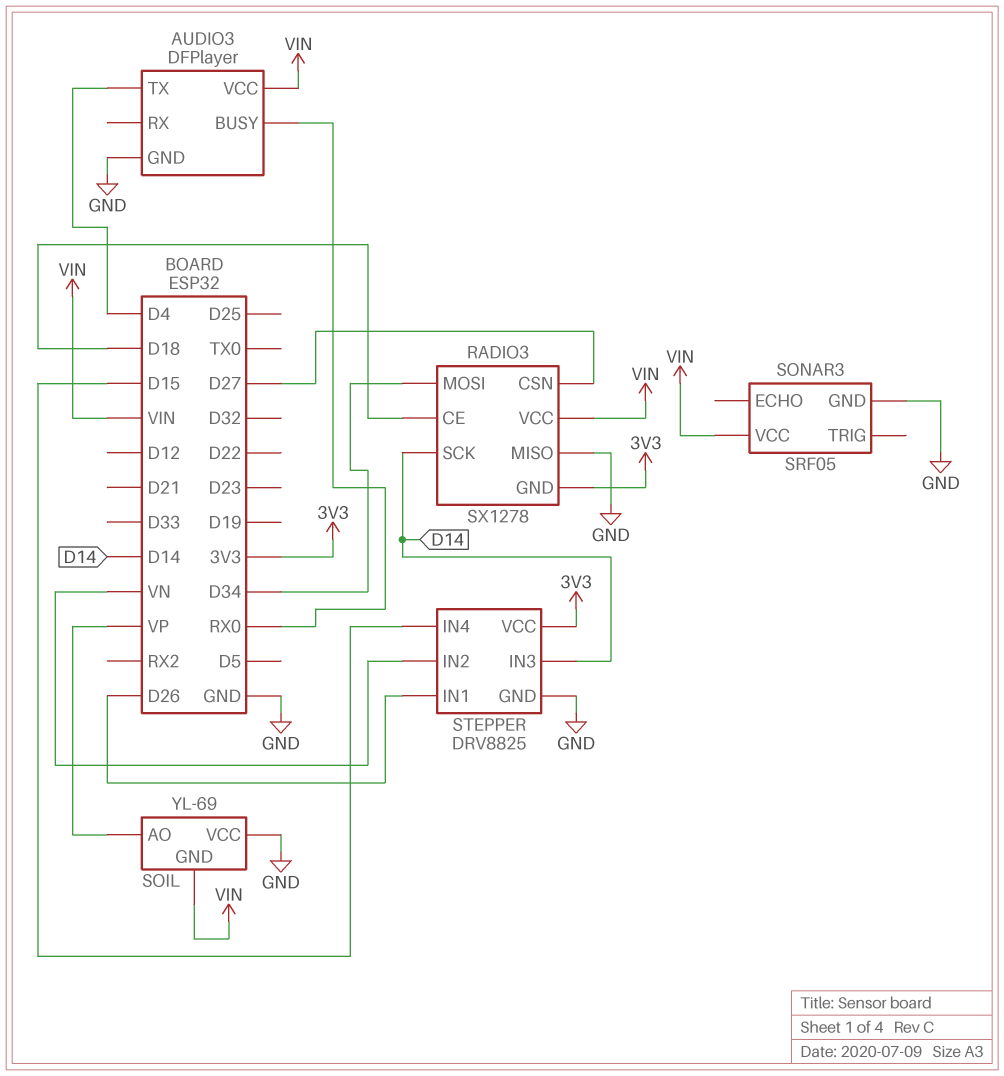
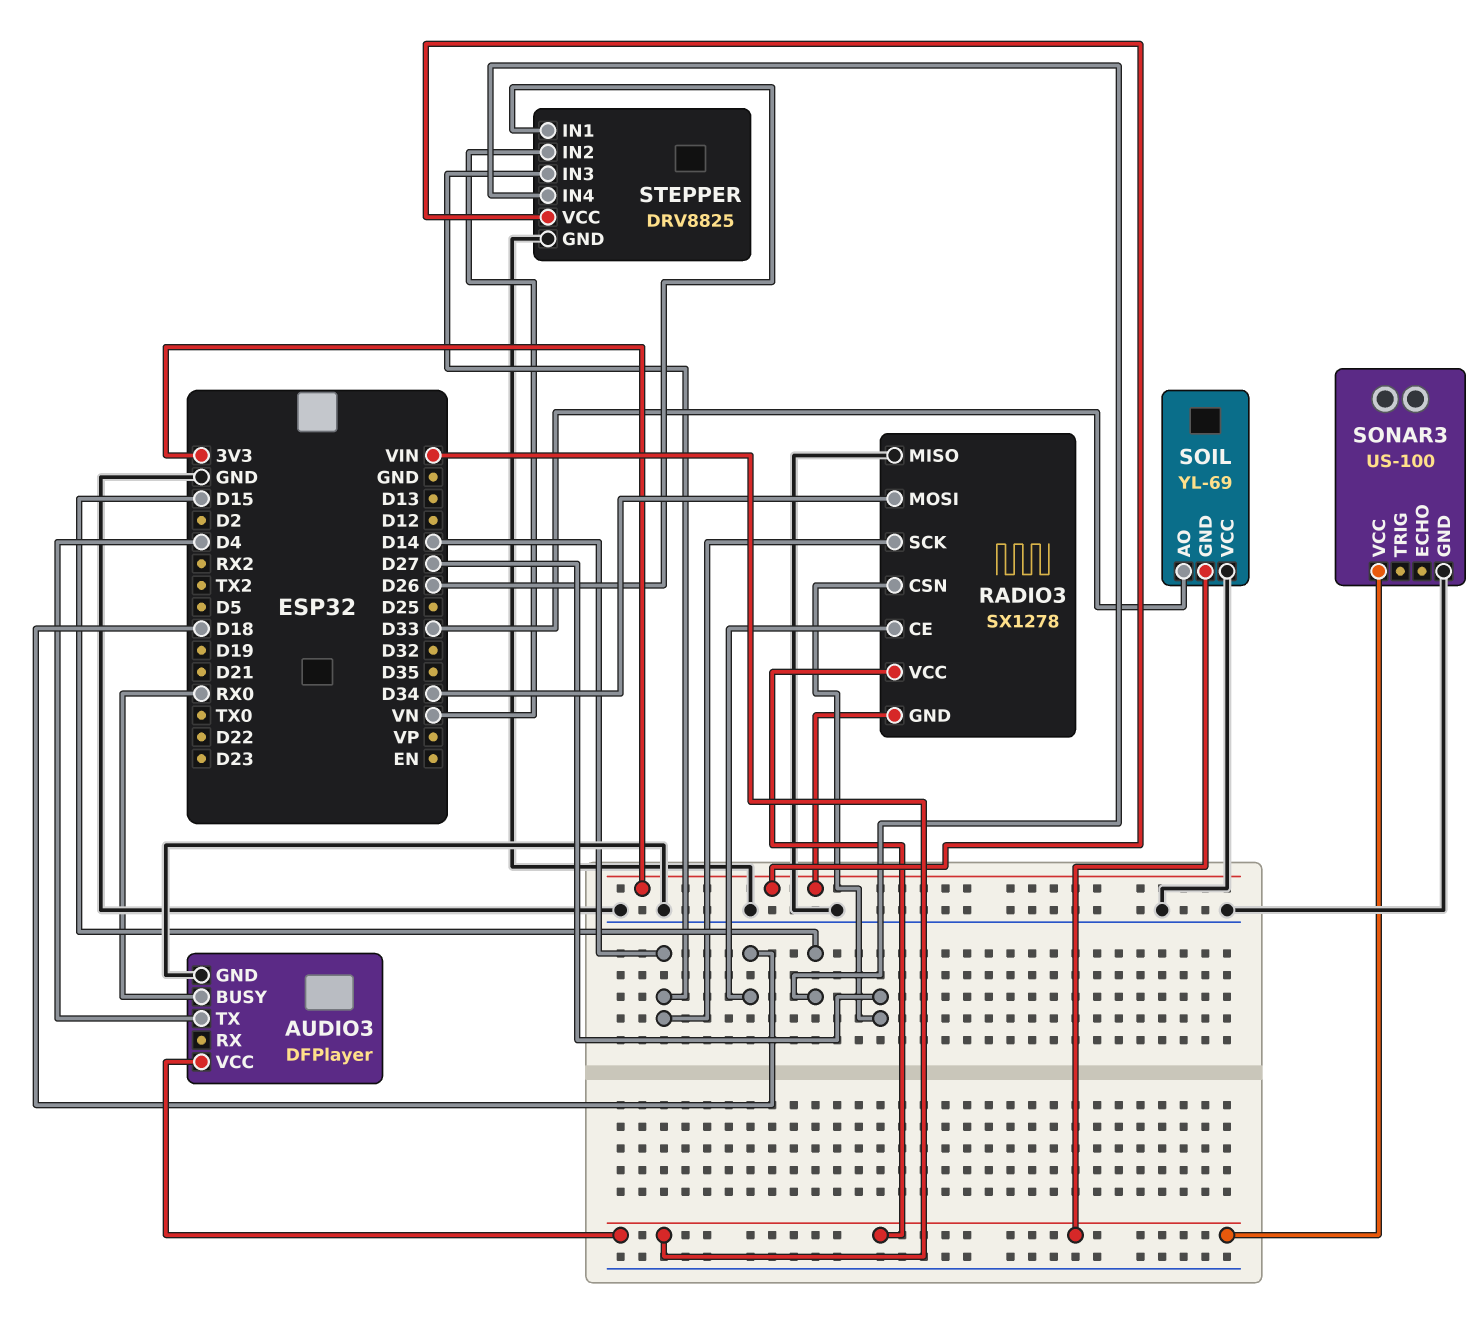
SOIL pin AO: VP -> D33
SONAR3: SRF05 -> US-100

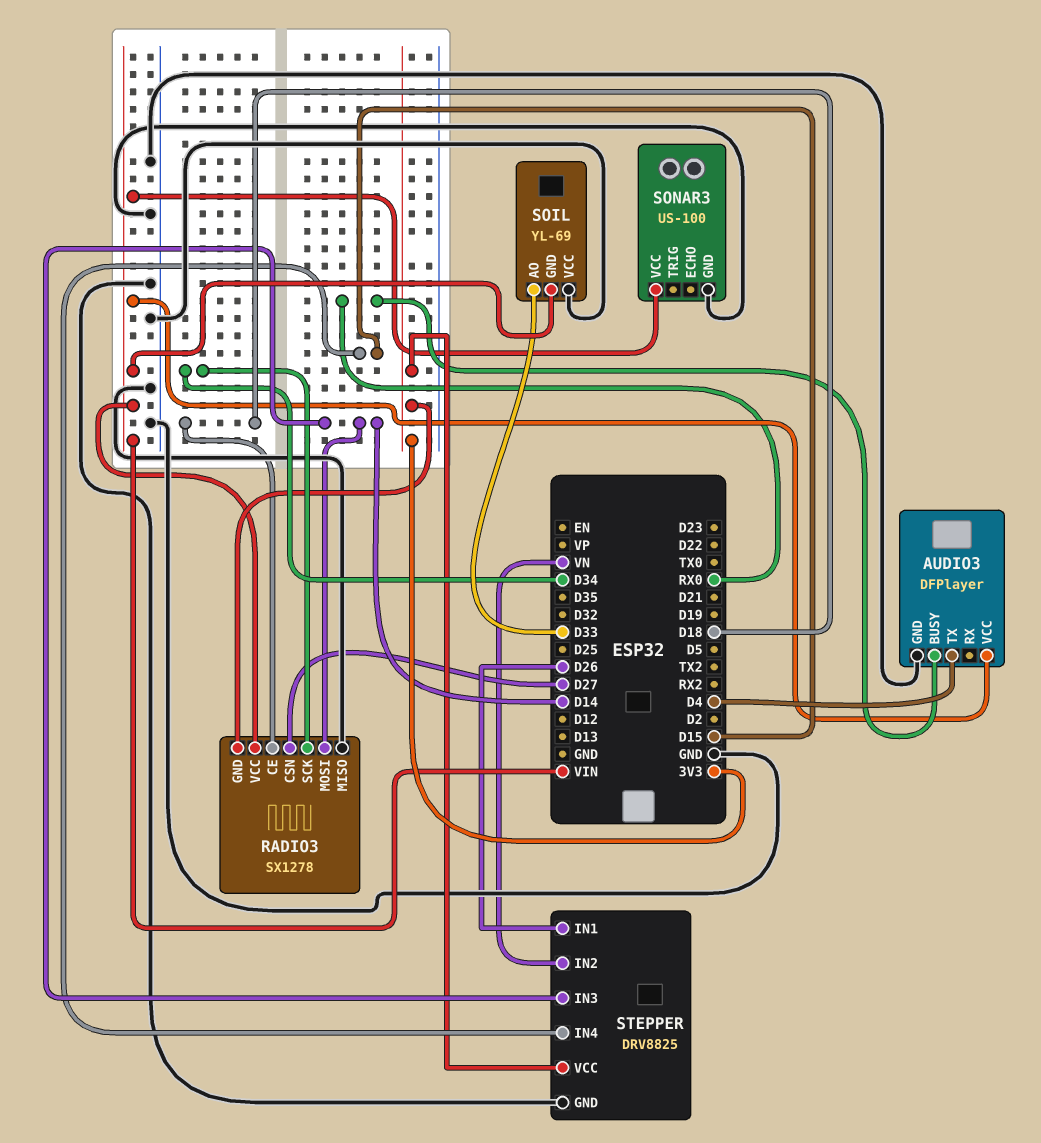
RADIO3 pin MOSI: D34 -> D14
RADIO3 pin SCK: D14 -> D34

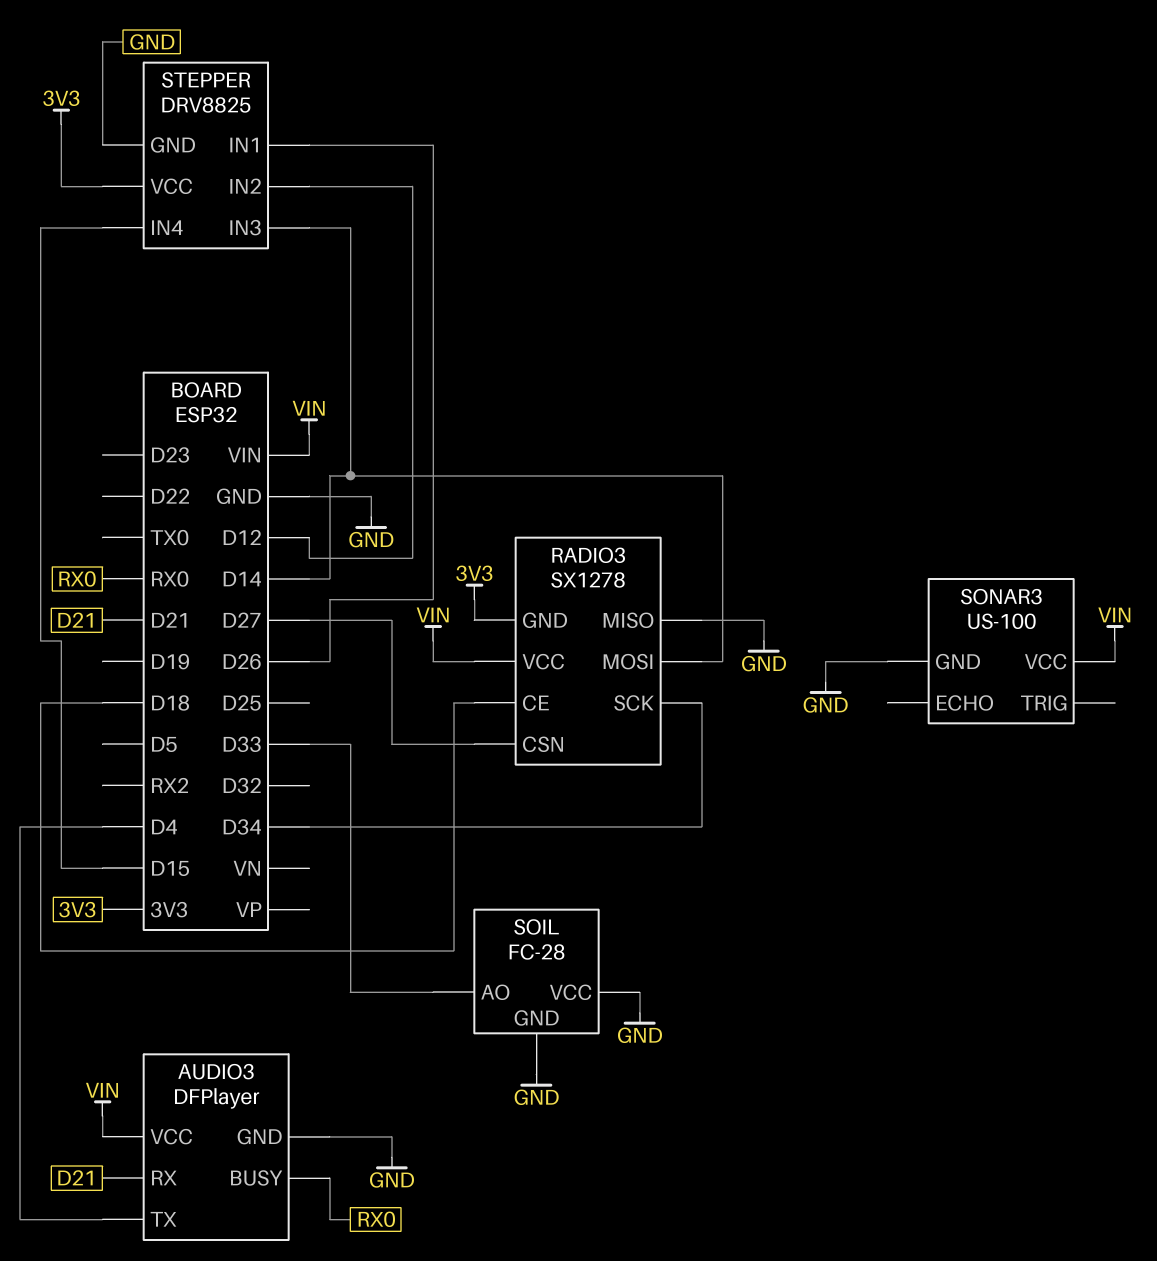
AUDIO3 pin RX: none -> D21
SOIL: YL-69 -> FC-28
SOIL pin GND: VIN -> GND
STEPPER pin IN2: VN -> D12

